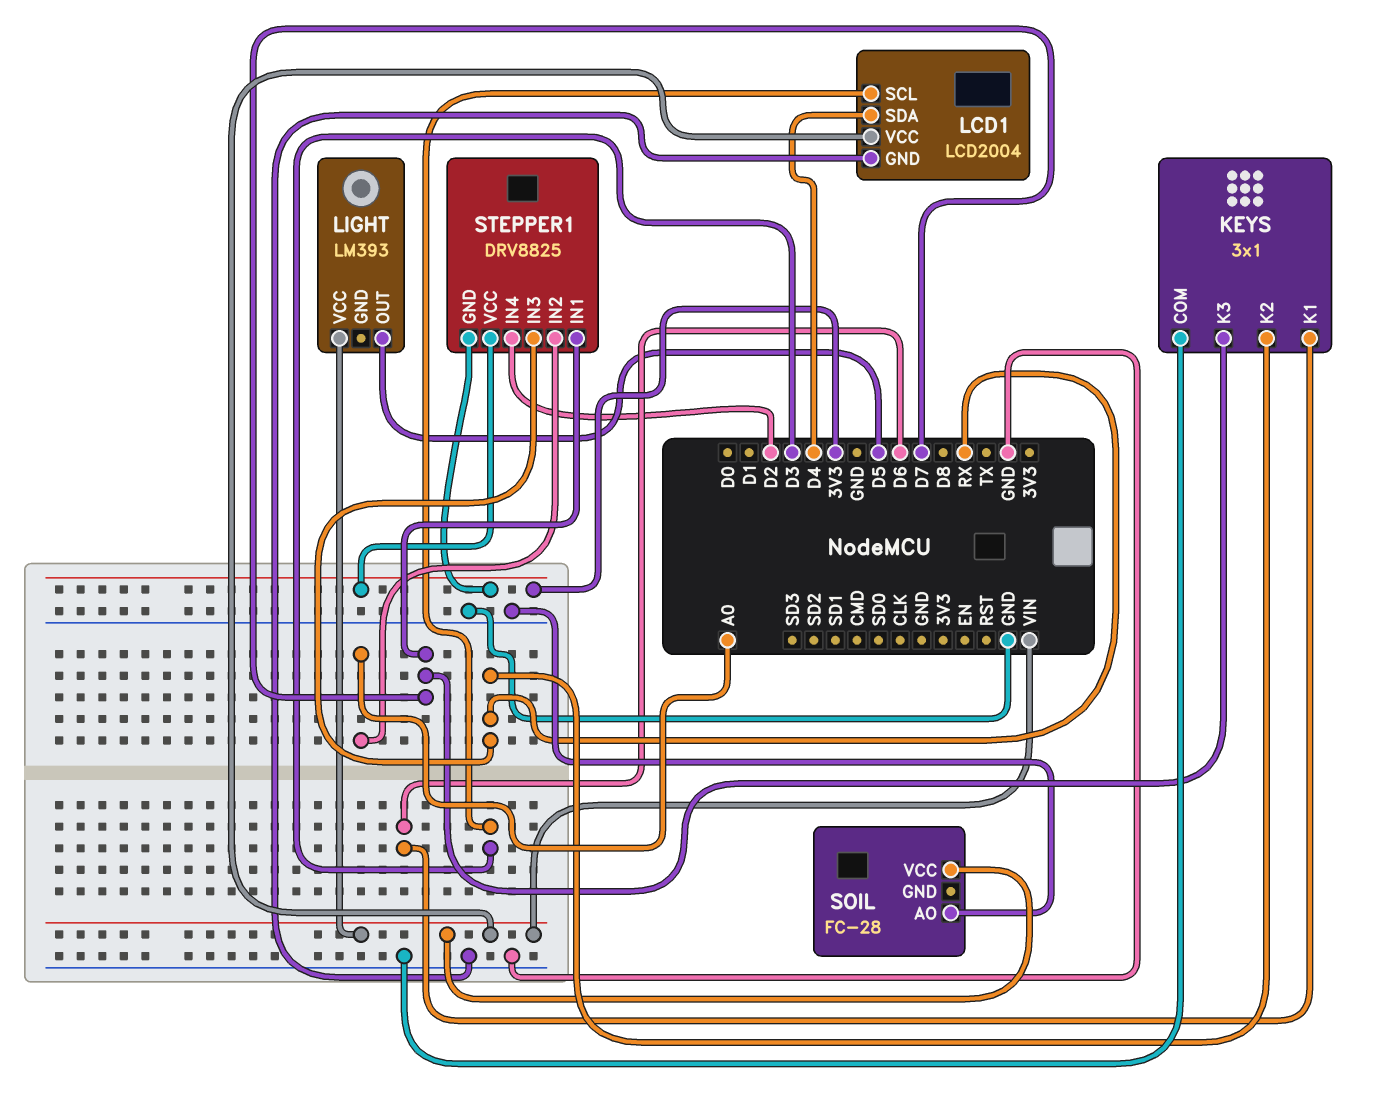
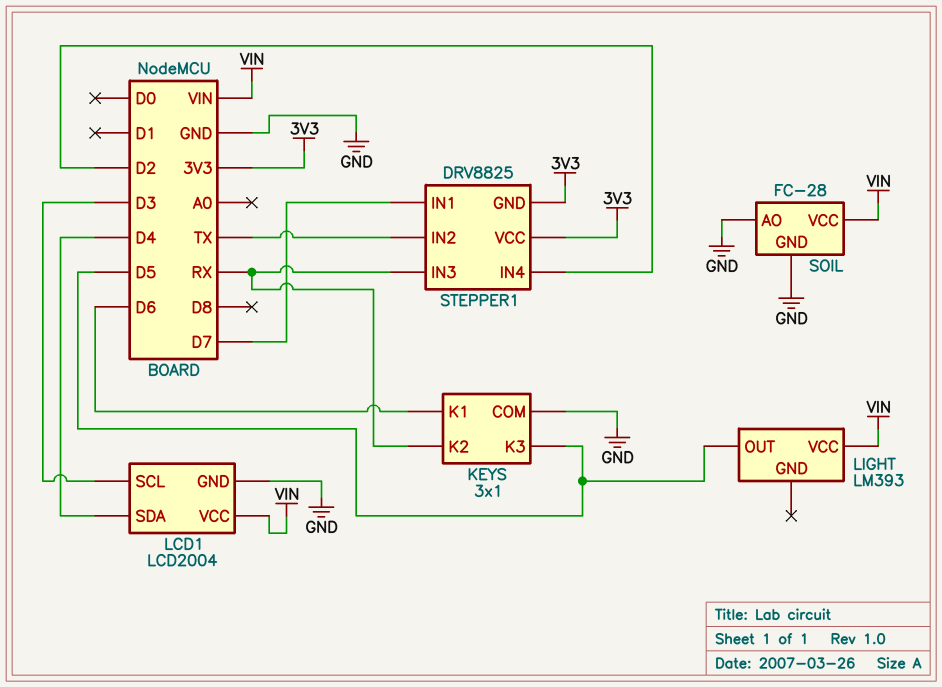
KEYS pin K3: D7 -> D5
SOIL pin GND: none -> GND
STEPPER1 pin IN2: A0 -> TX

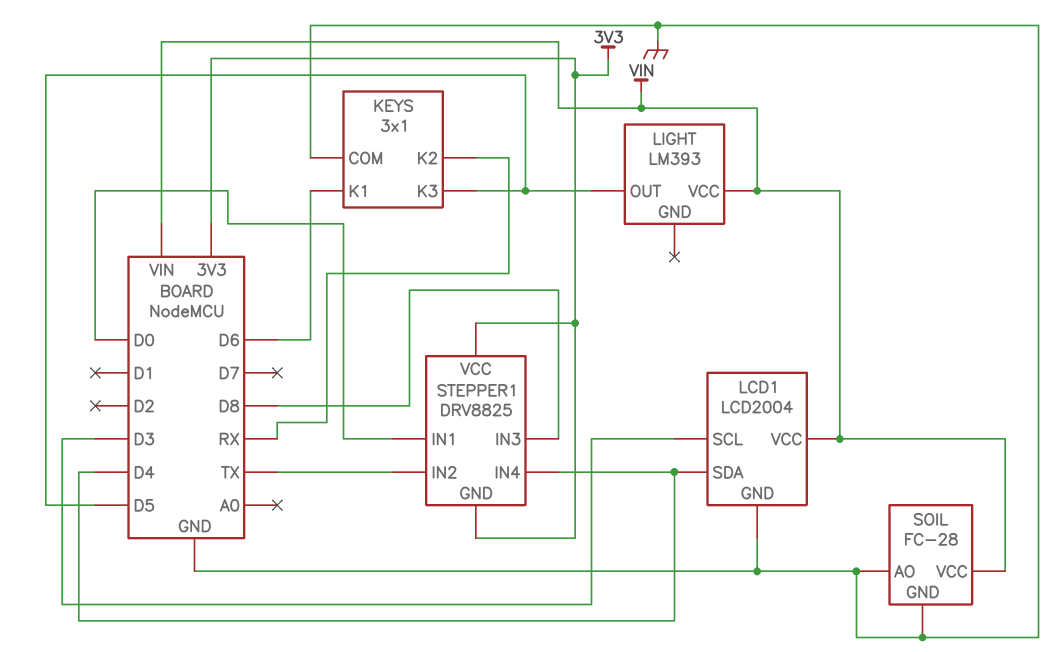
STEPPER1 pin IN1: D7 -> D0
STEPPER1 pin IN3: RX -> D8
STEPPER1 pin IN4: D2 -> D4

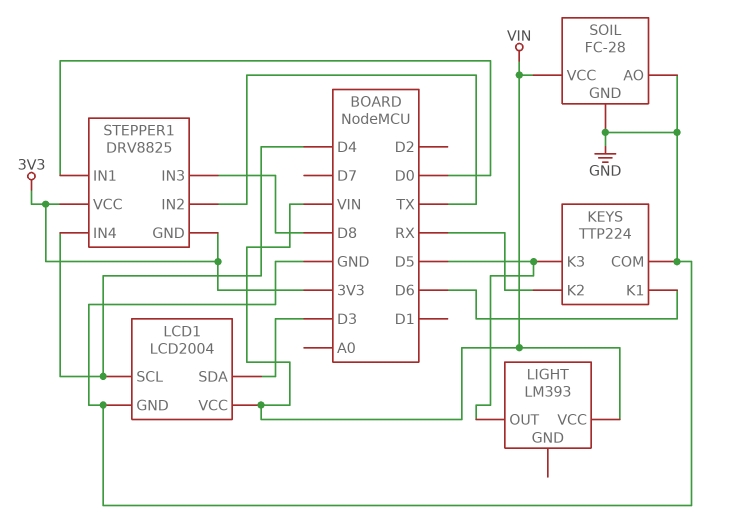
KEYS: 3x1 -> TTP224
LCD1 pin SCL: D3 -> D4
LCD1 pin SDA: D4 -> D3

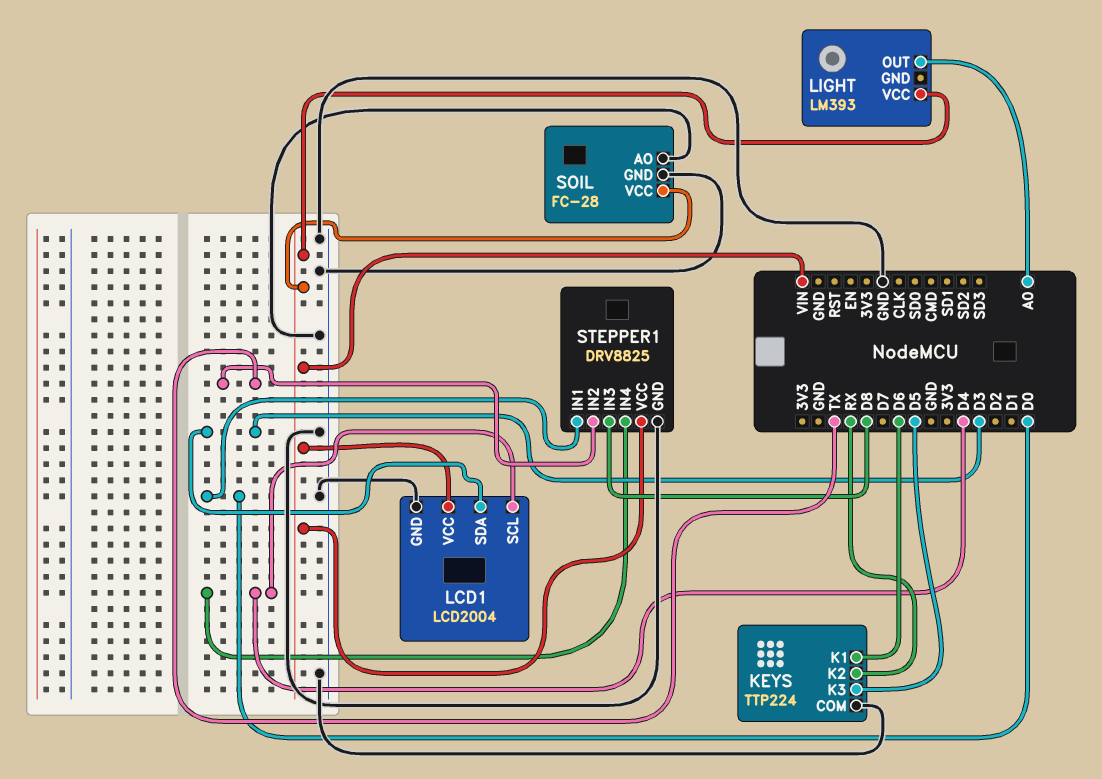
LIGHT pin OUT: D5 -> A0
STEPPER1 pin GND: 3V3 -> GND
STEPPER1 pin VCC: 3V3 -> VIN

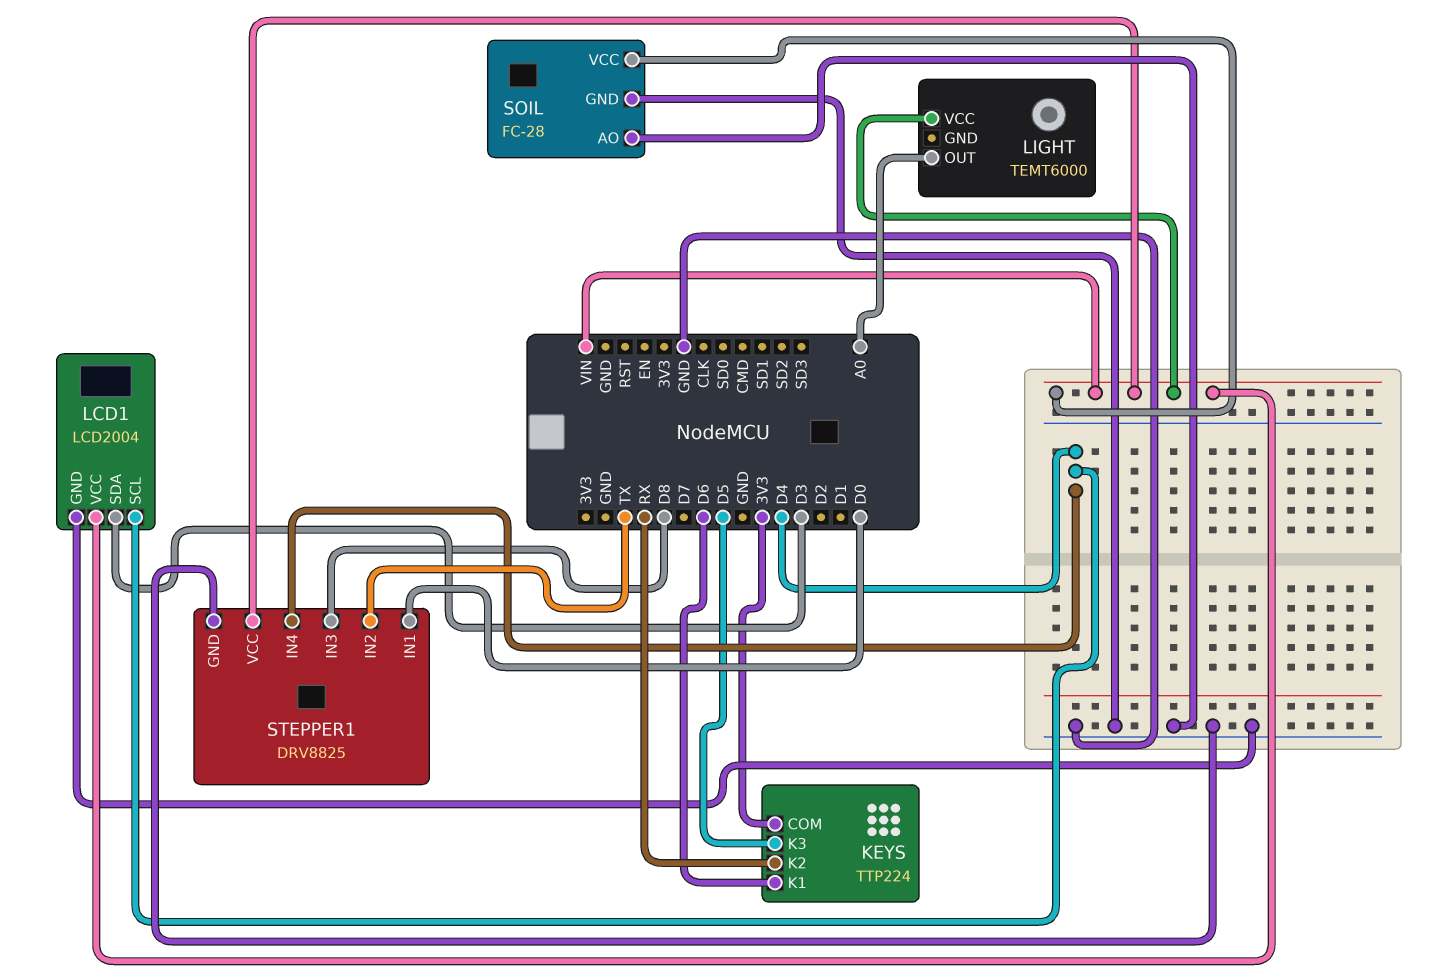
KEYS pin COM: GND -> 3V3
LIGHT: LM393 -> TEMT6000

